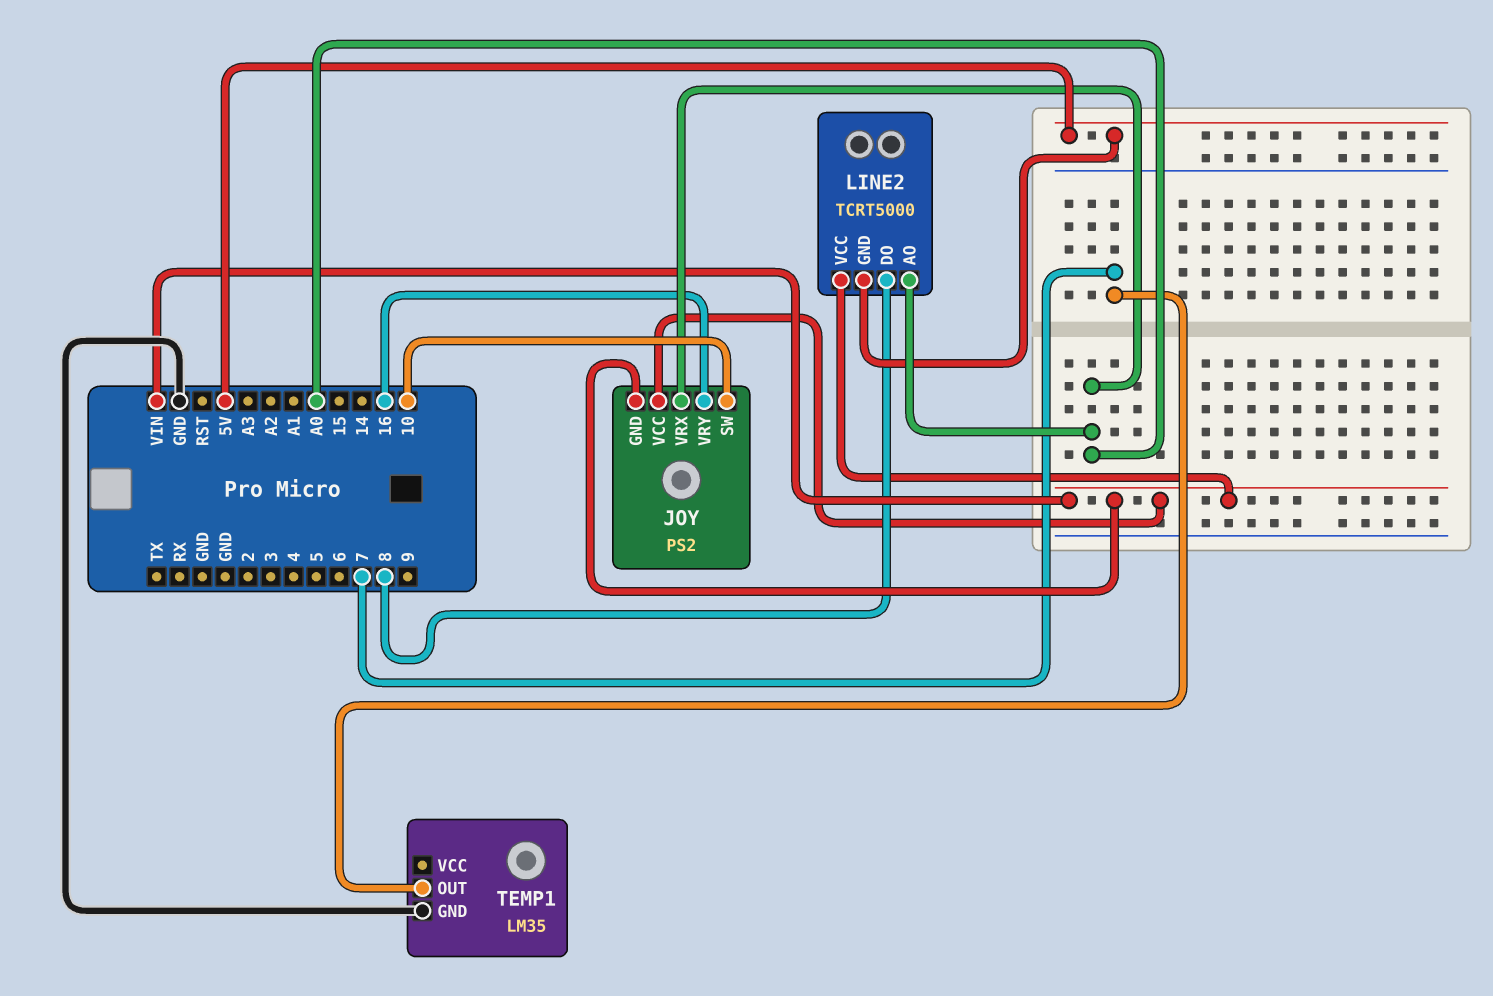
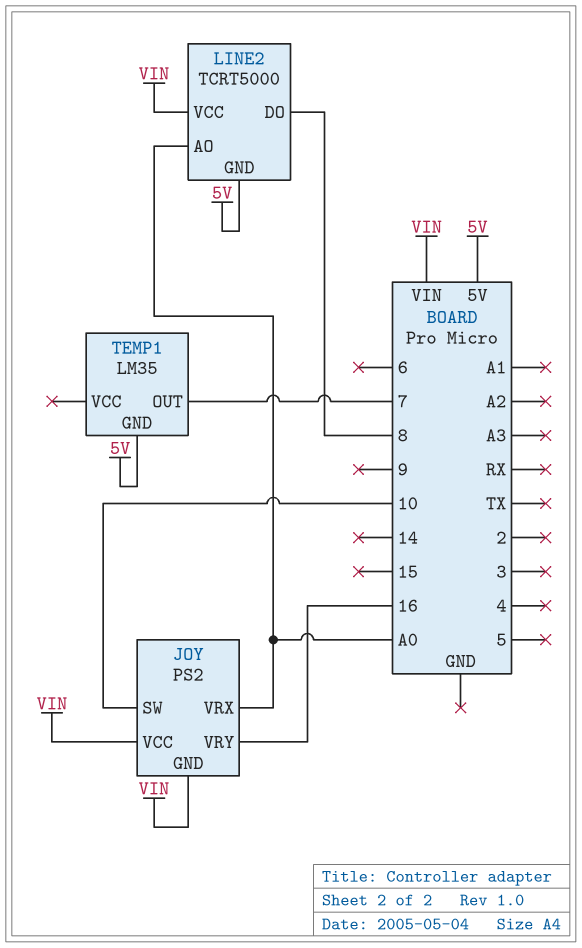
TEMP1 pin GND: GND -> 5V

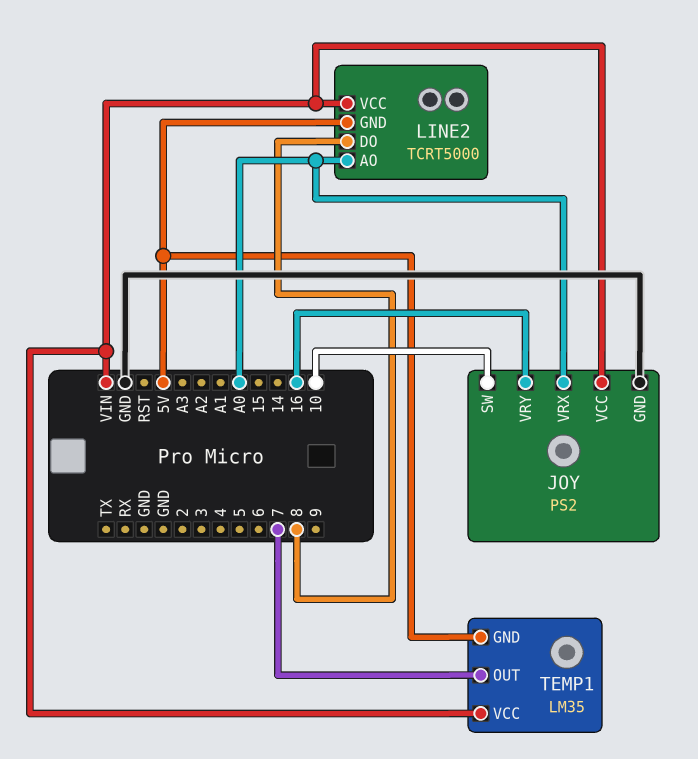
JOY pin GND: VIN -> GND
TEMP1 pin VCC: none -> VIN

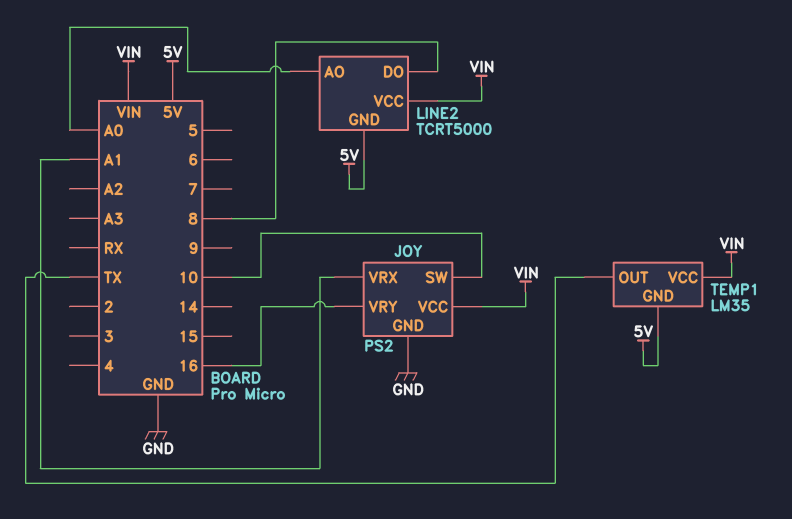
JOY pin VRX: A0 -> A1
TEMP1 pin OUT: 7 -> TX

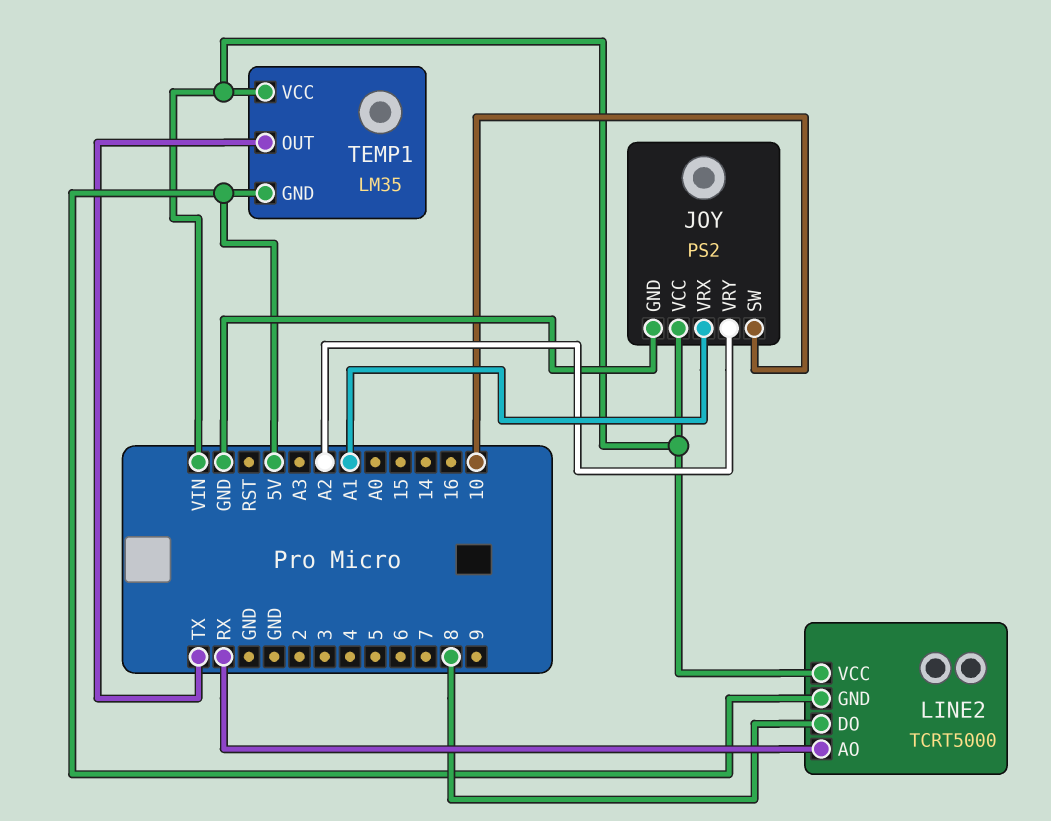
JOY pin VRY: 16 -> A2
LINE2 pin AO: A0 -> RX

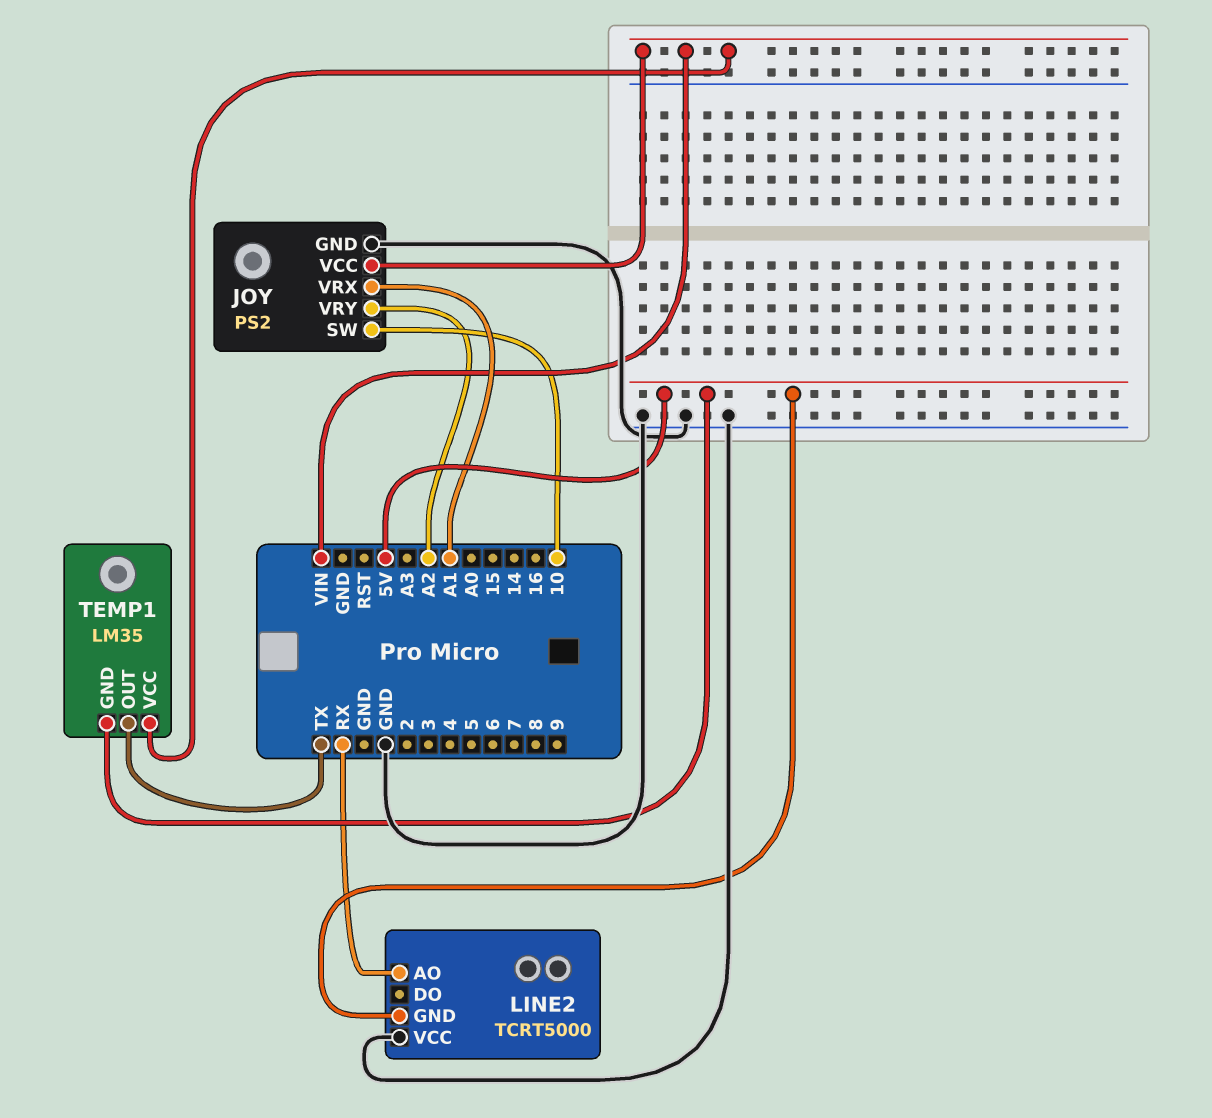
LINE2 pin DO: 8 -> none
LINE2 pin VCC: VIN -> GND

